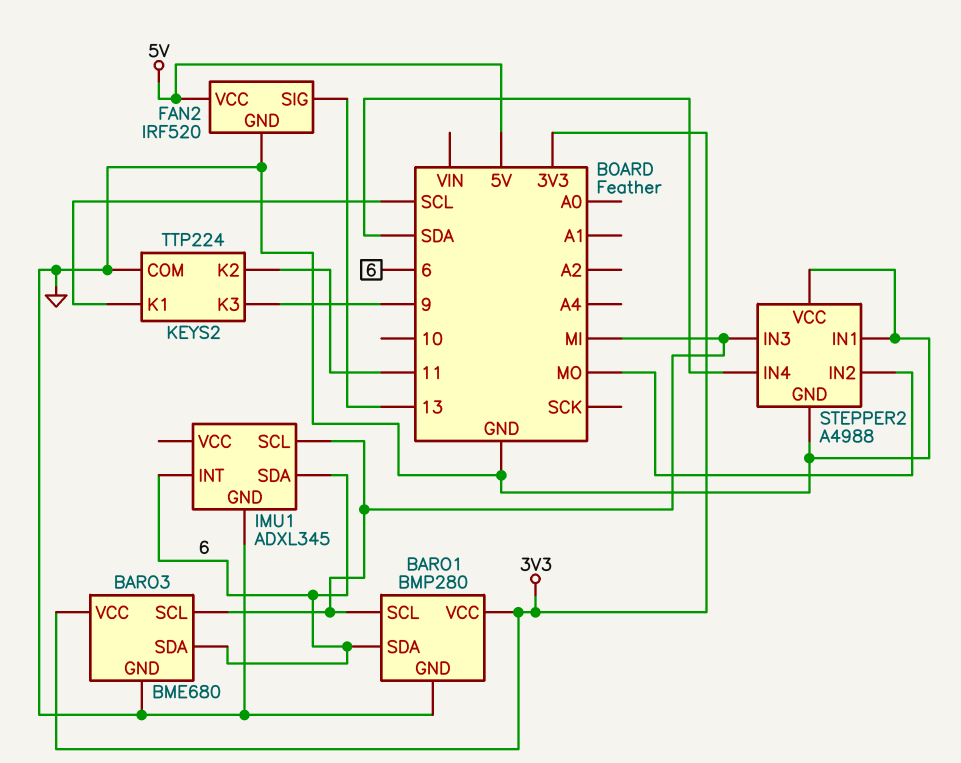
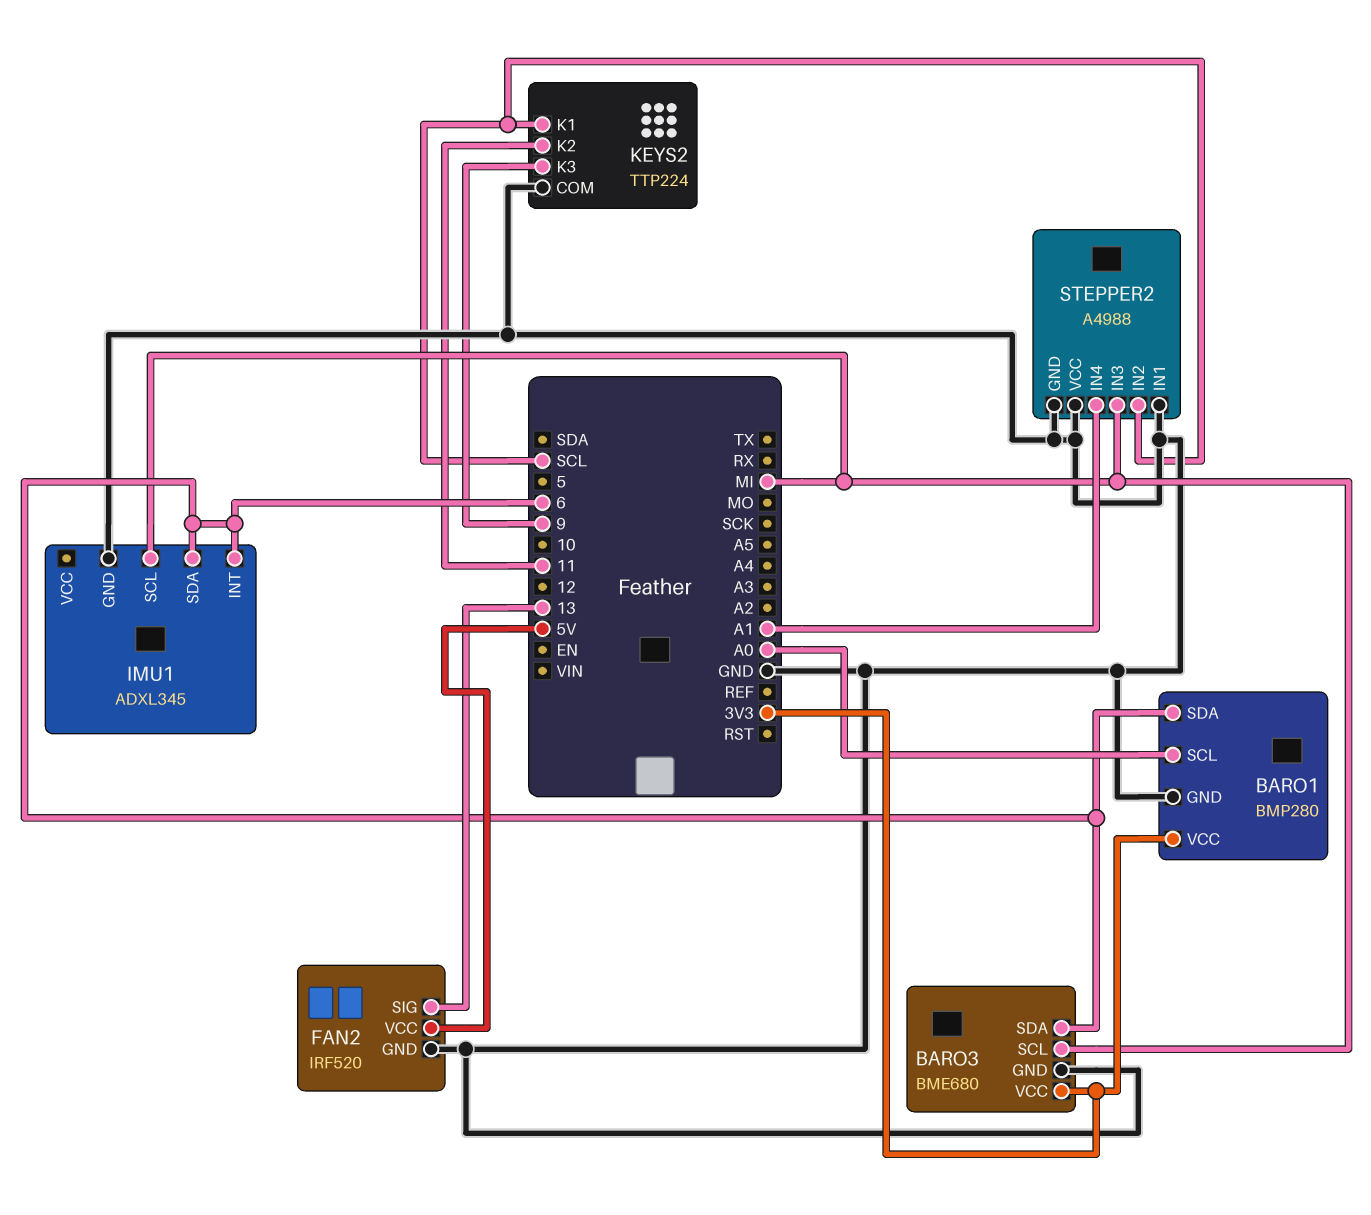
BARO1 pin SCL: MI -> A0
STEPPER2 pin IN2: MO -> SCL
STEPPER2 pin IN4: SDA -> A1

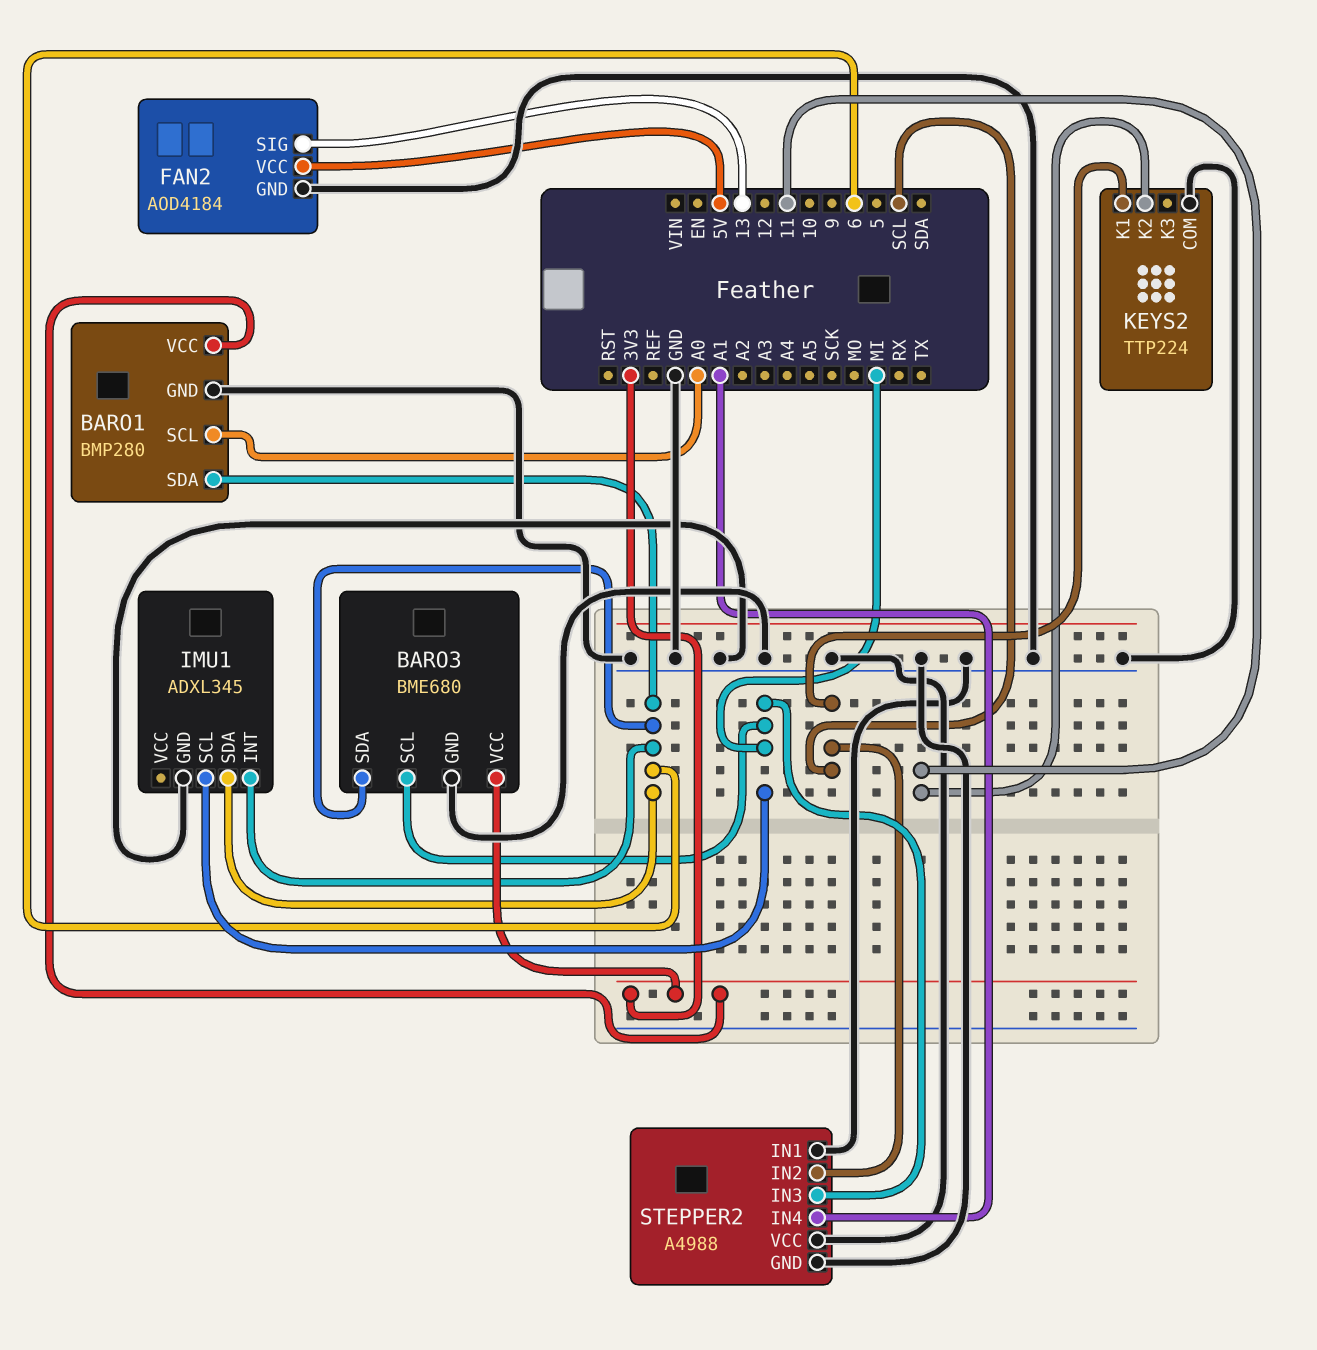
FAN2: IRF520 -> AOD4184
KEYS2 pin K3: 9 -> none

